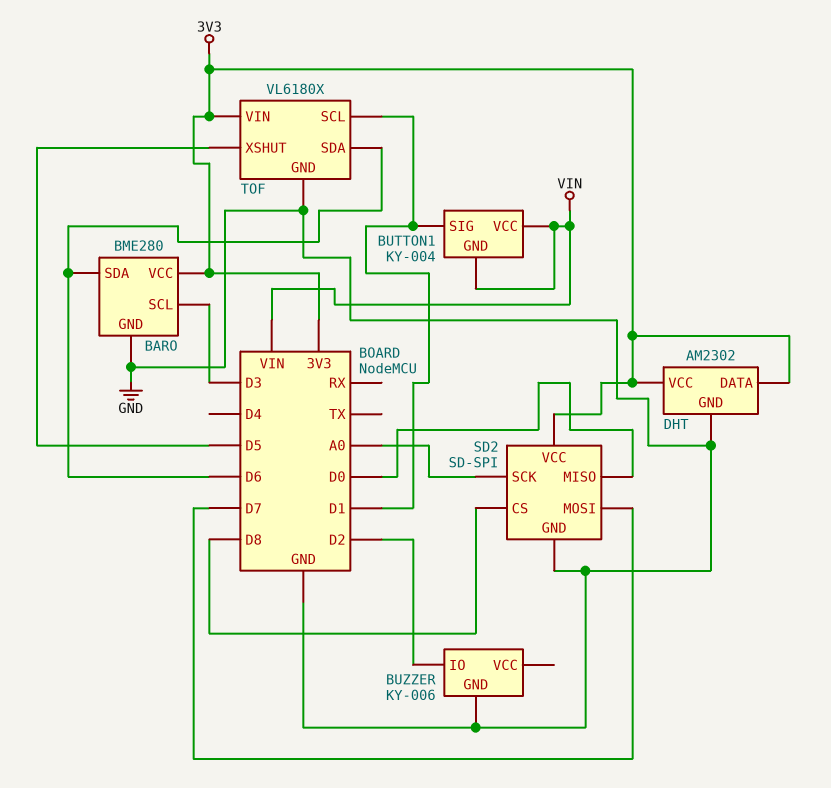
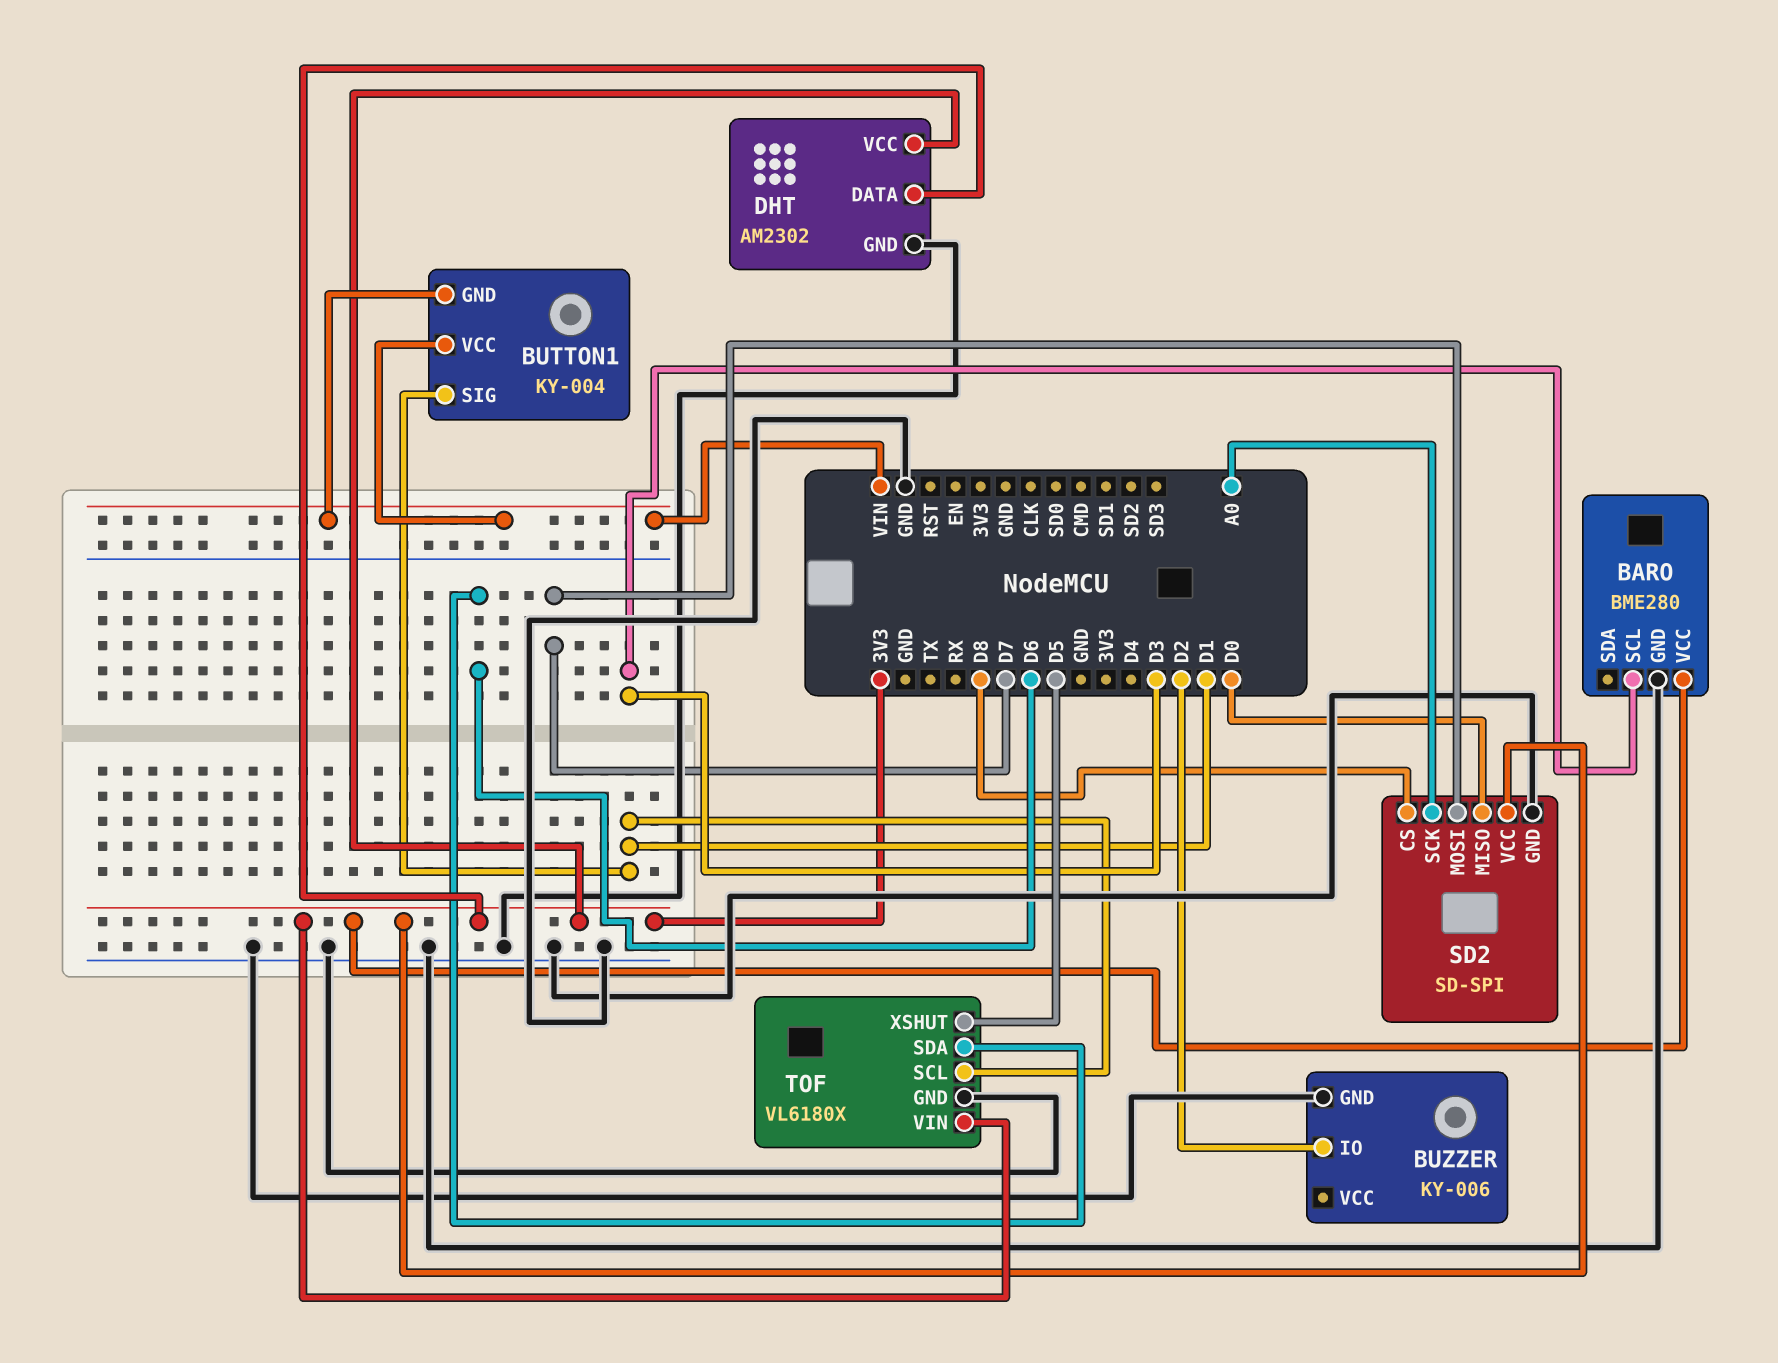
BARO pin SDA: D6 -> none

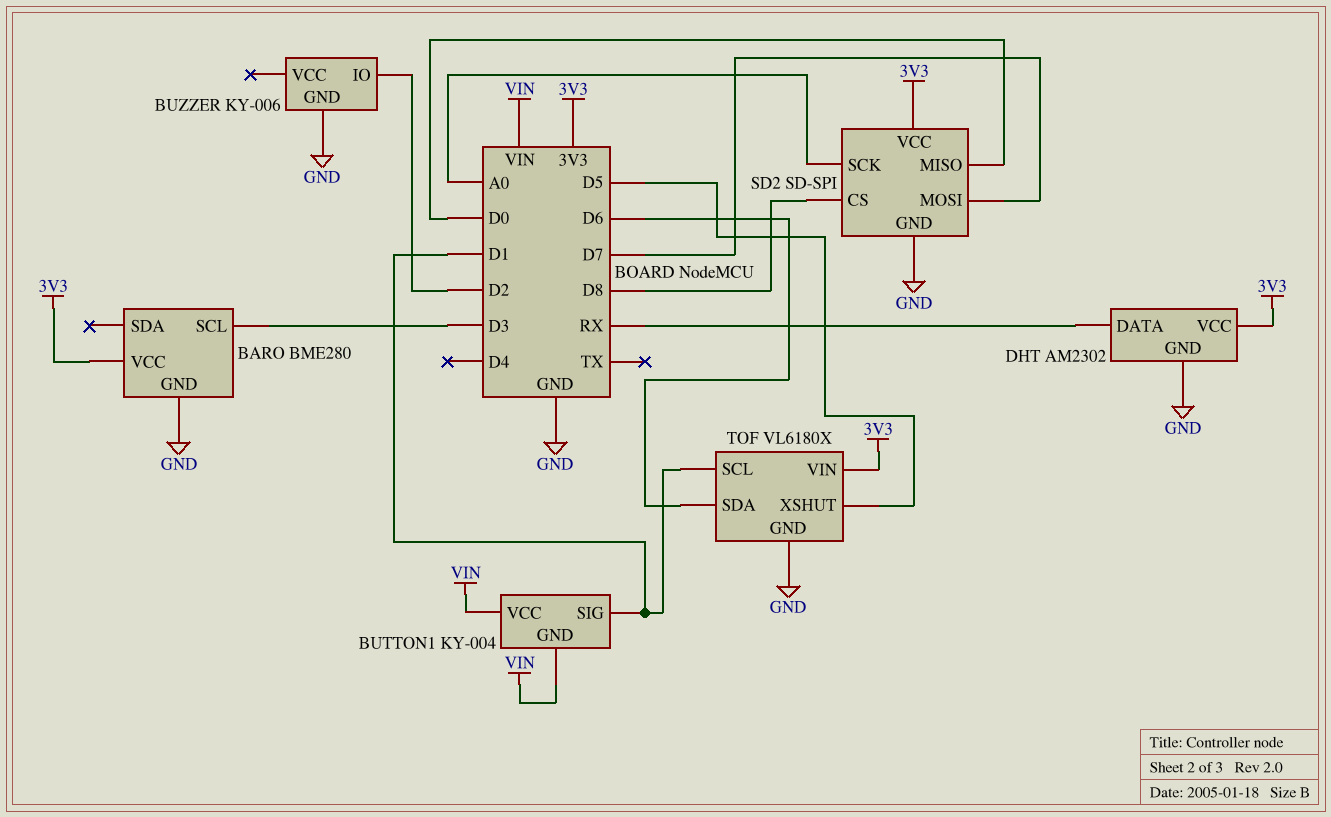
DHT pin DATA: 3V3 -> RX

